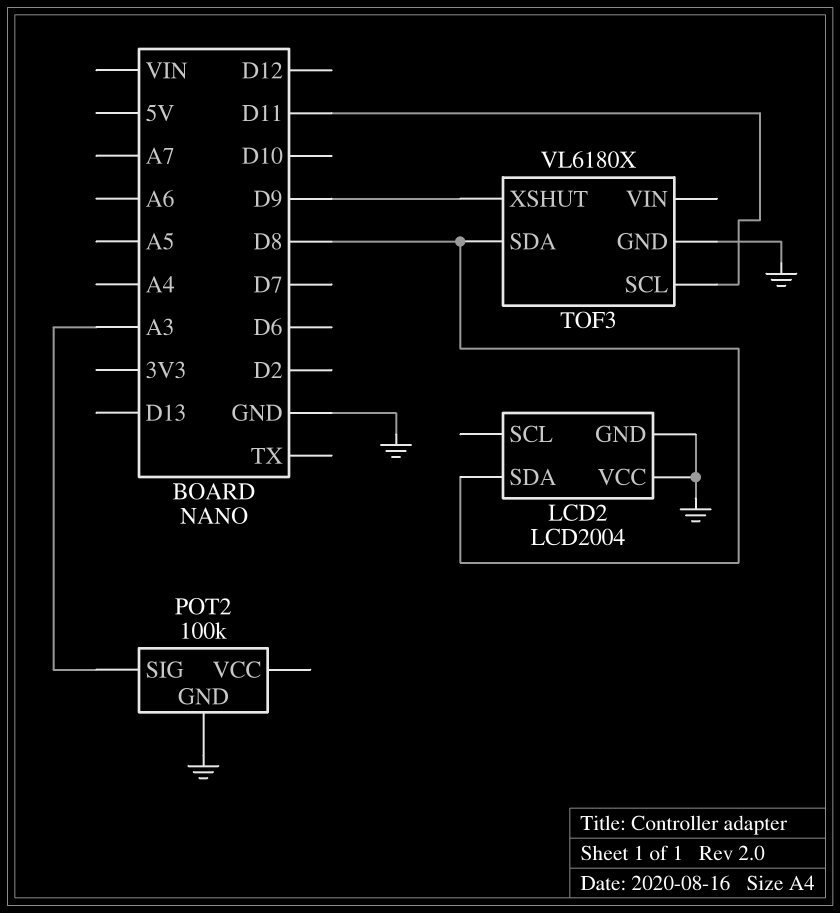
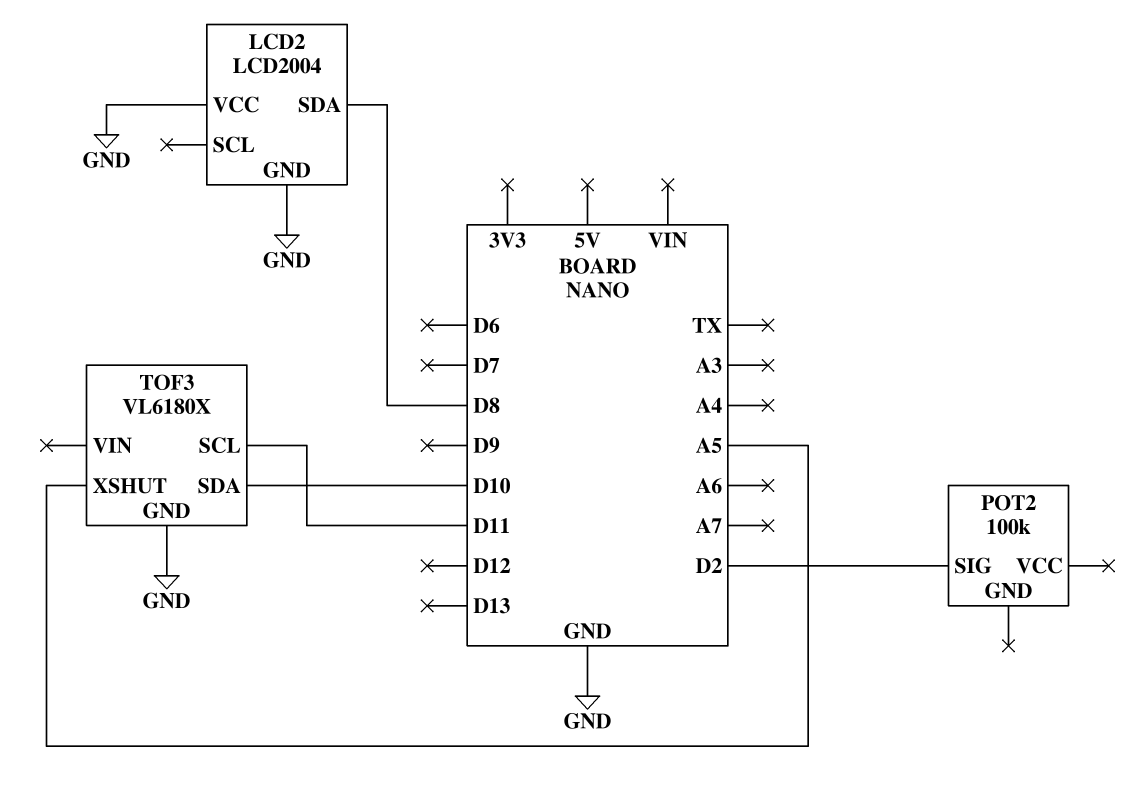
POT2 pin GND: GND -> none
POT2 pin SIG: A3 -> D2
TOF3 pin SDA: D8 -> D10
TOF3 pin XSHUT: D9 -> A5

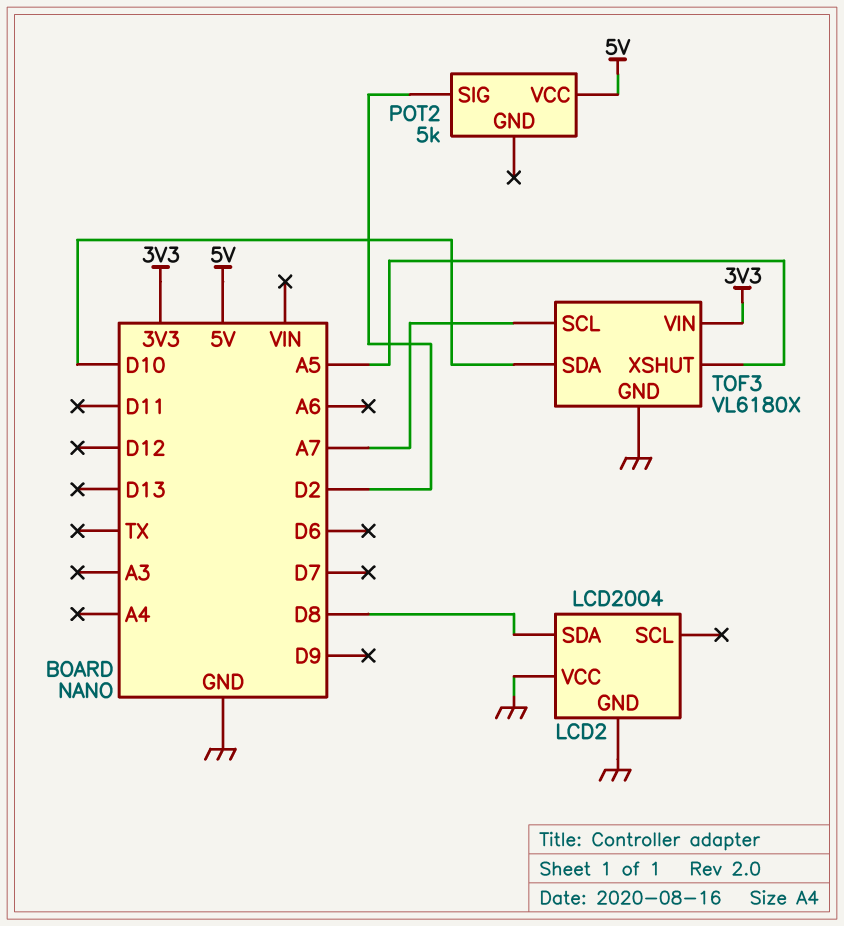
POT2: 100k -> 5k
POT2 pin VCC: none -> 5V
TOF3 pin SCL: D11 -> A7
TOF3 pin VIN: none -> 3V3

